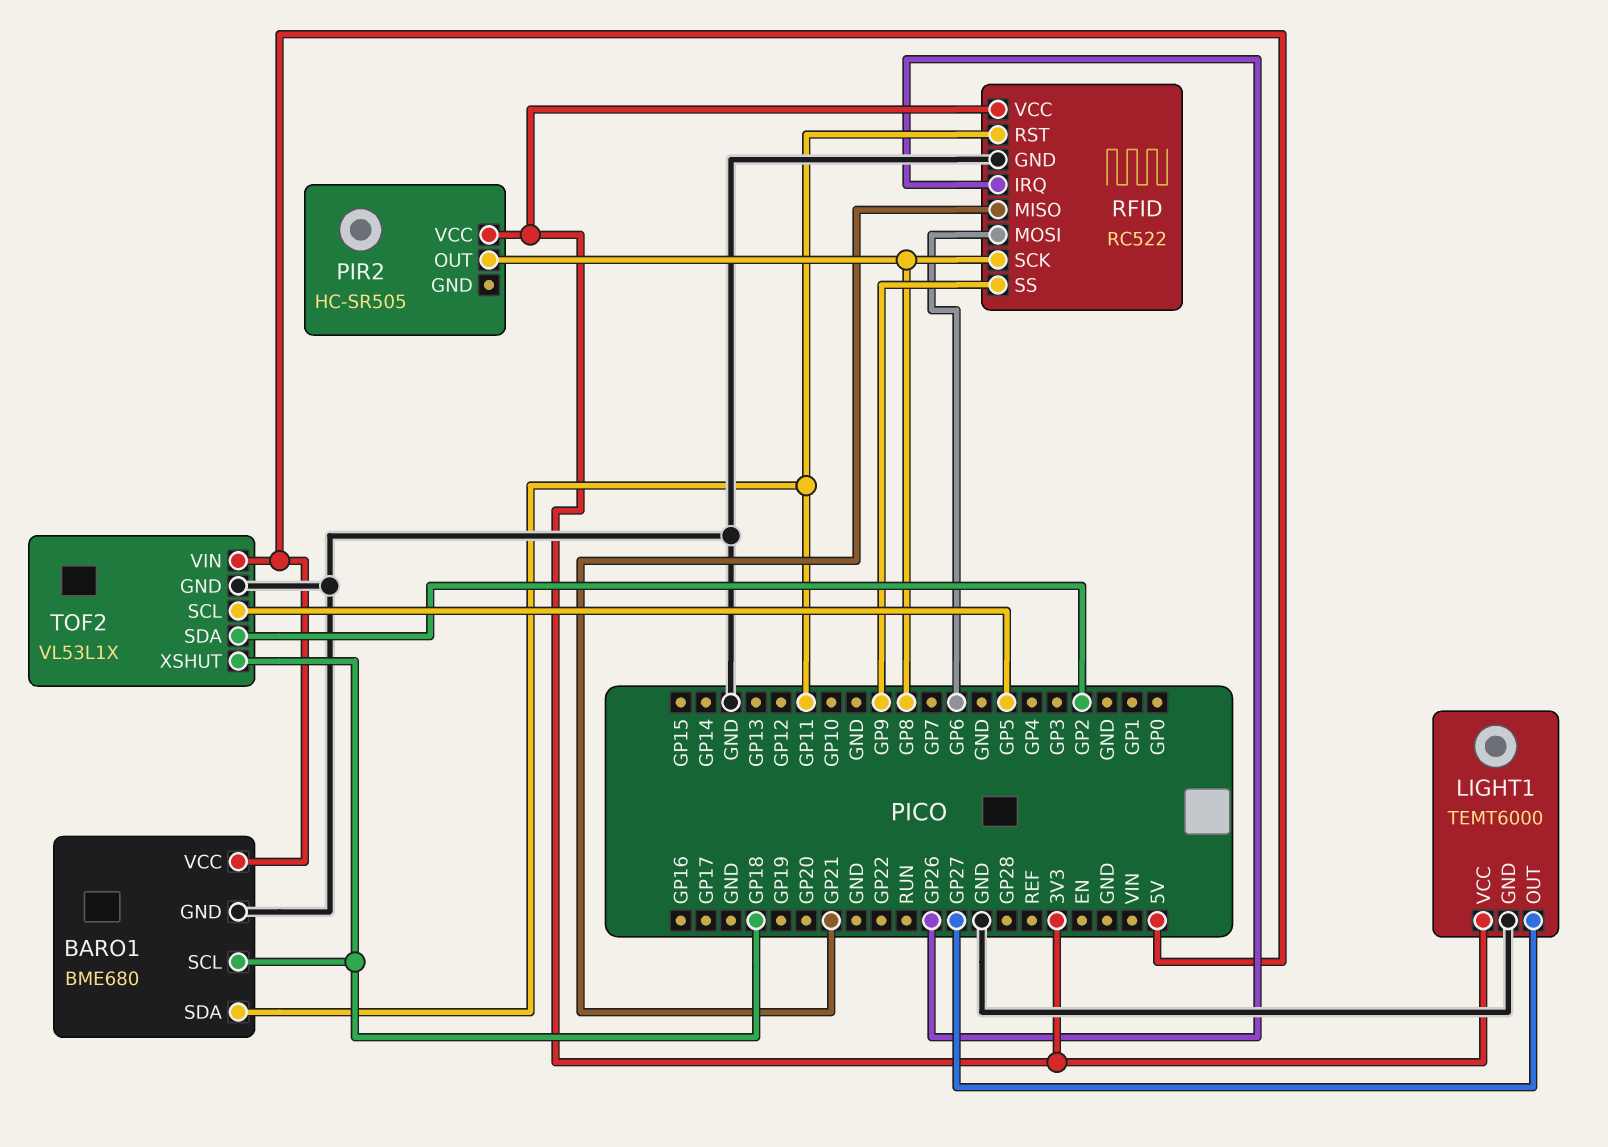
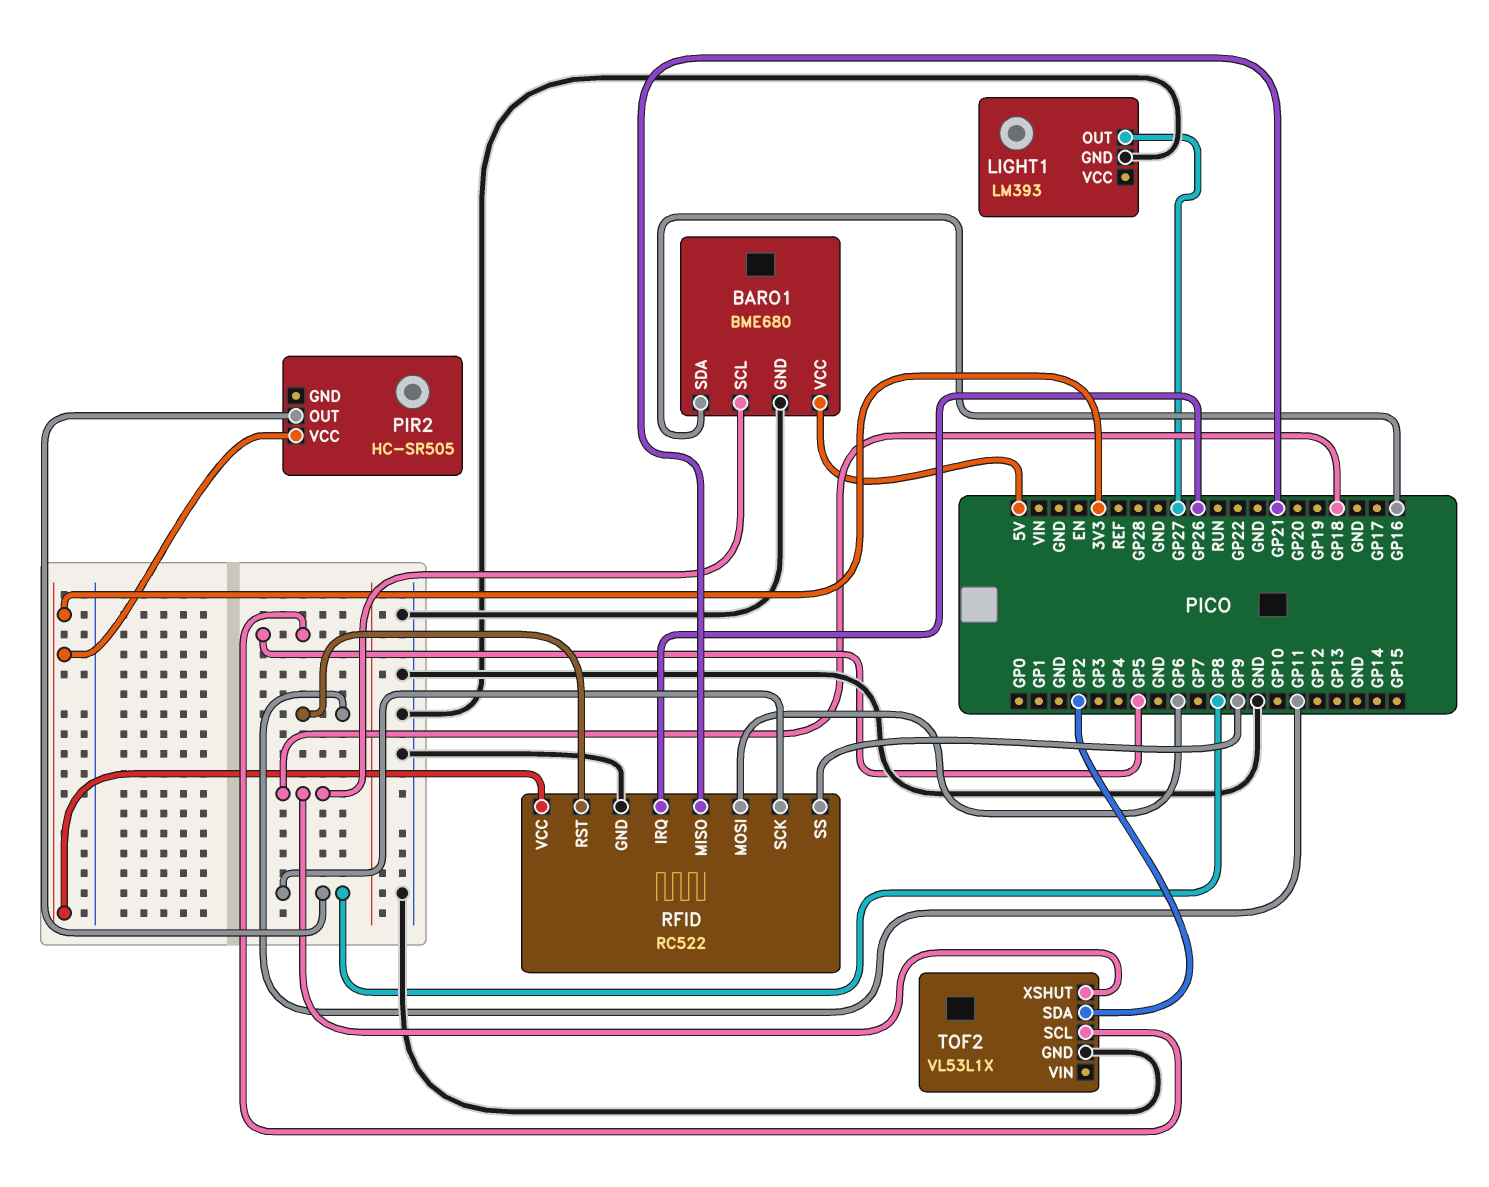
BARO1 pin SDA: GP11 -> GP16
LIGHT1: TEMT6000 -> LM393
LIGHT1 pin VCC: 3V3 -> none
TOF2 pin VIN: 5V -> none

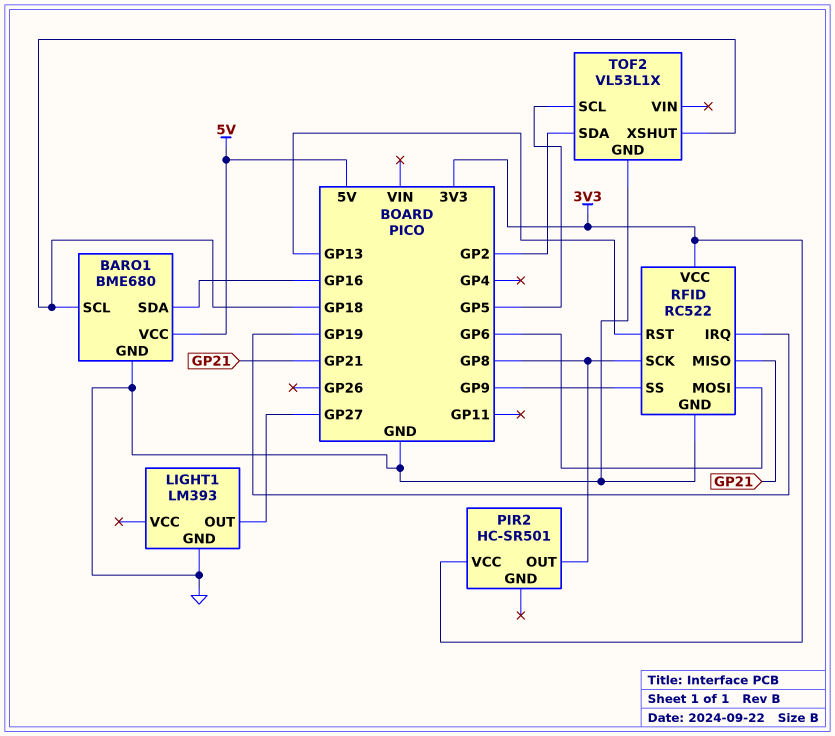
PIR2: HC-SR505 -> HC-SR501
RFID pin IRQ: GP26 -> GP19
RFID pin RST: GP11 -> GP13

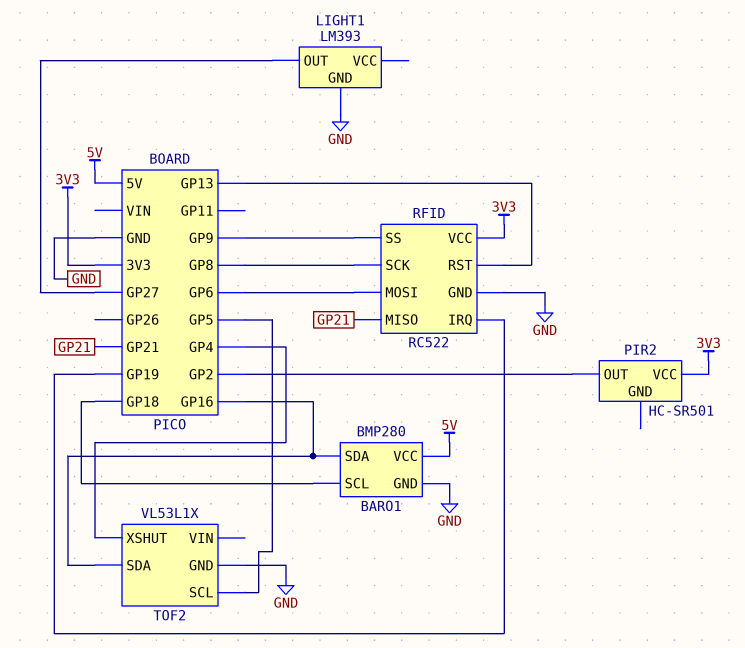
BARO1: BME680 -> BMP280
PIR2 pin OUT: GP8 -> GP2
TOF2 pin SDA: GP2 -> GP16
TOF2 pin XSHUT: GP18 -> GP4

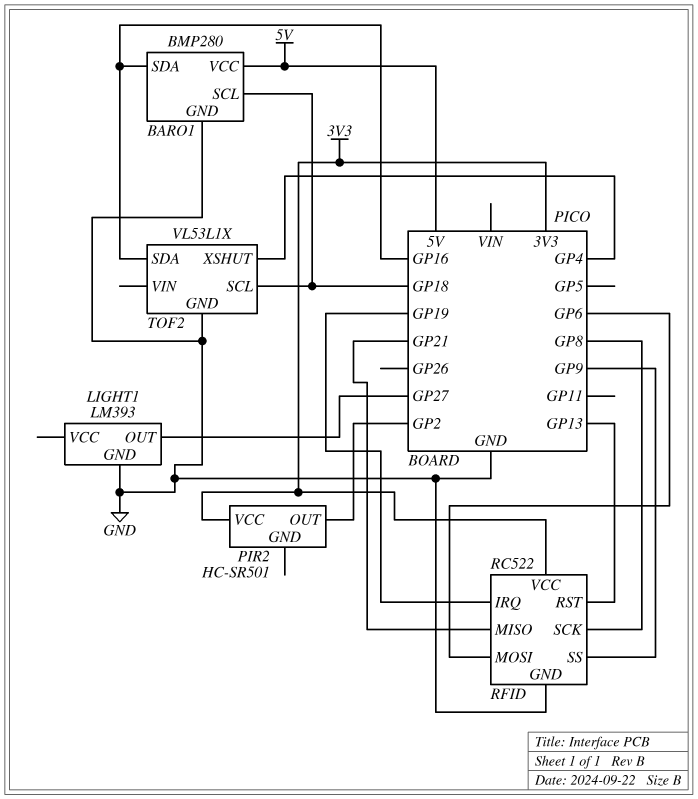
TOF2 pin SCL: GP5 -> GP18

